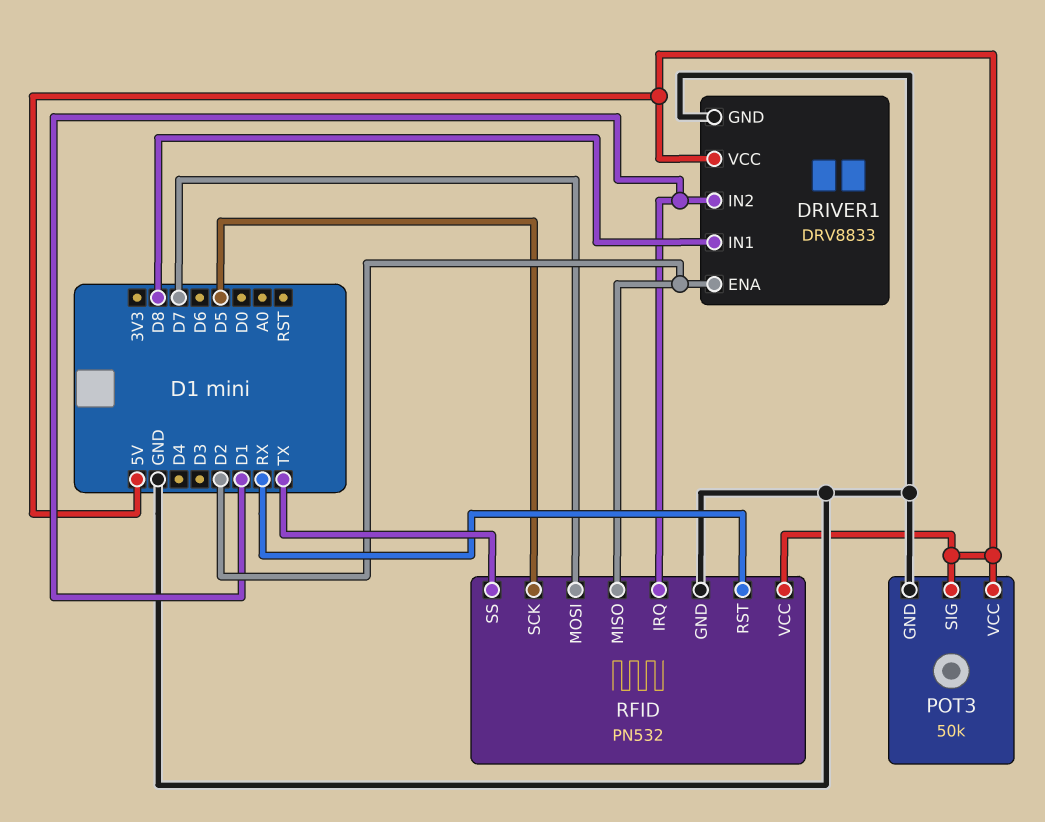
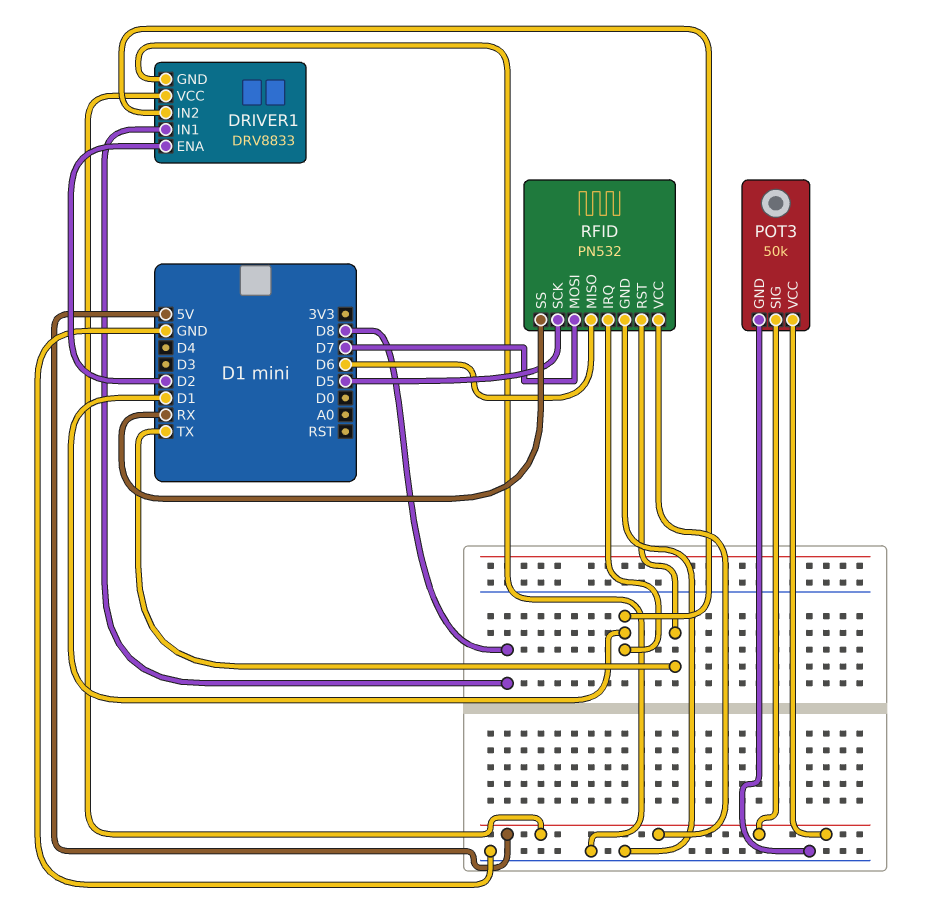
RFID pin MISO: D2 -> D6
RFID pin RST: RX -> TX
RFID pin SS: TX -> RX

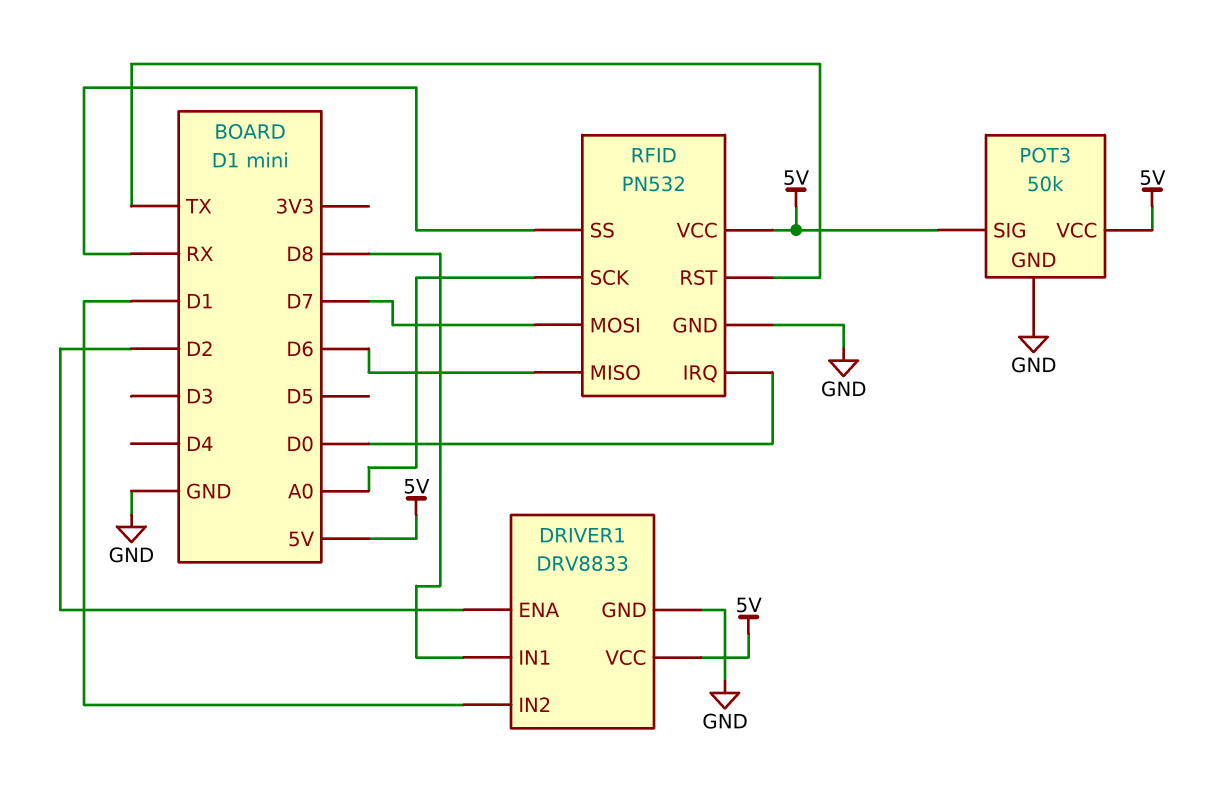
RFID pin IRQ: D1 -> D0
RFID pin SCK: D5 -> A0

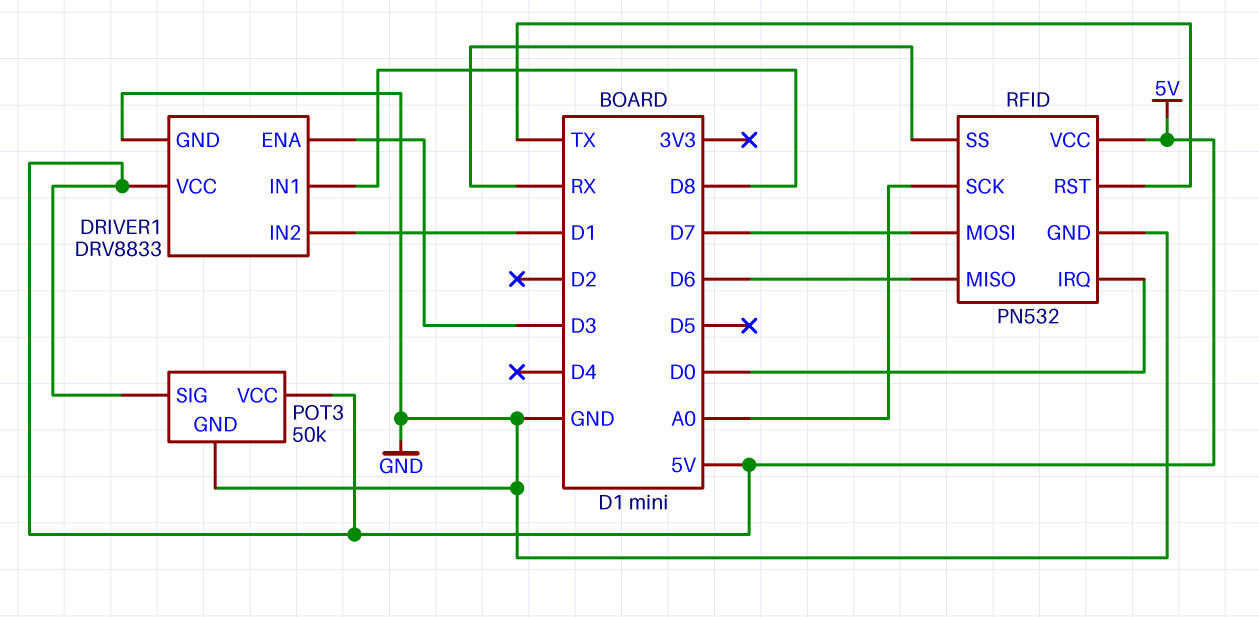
DRIVER1 pin ENA: D2 -> D3

